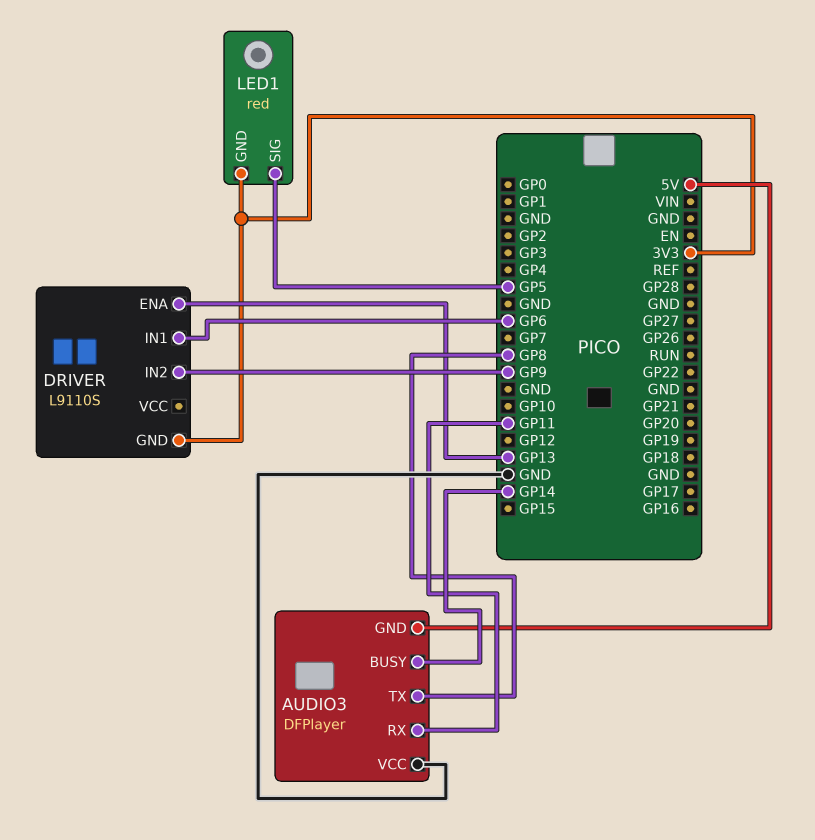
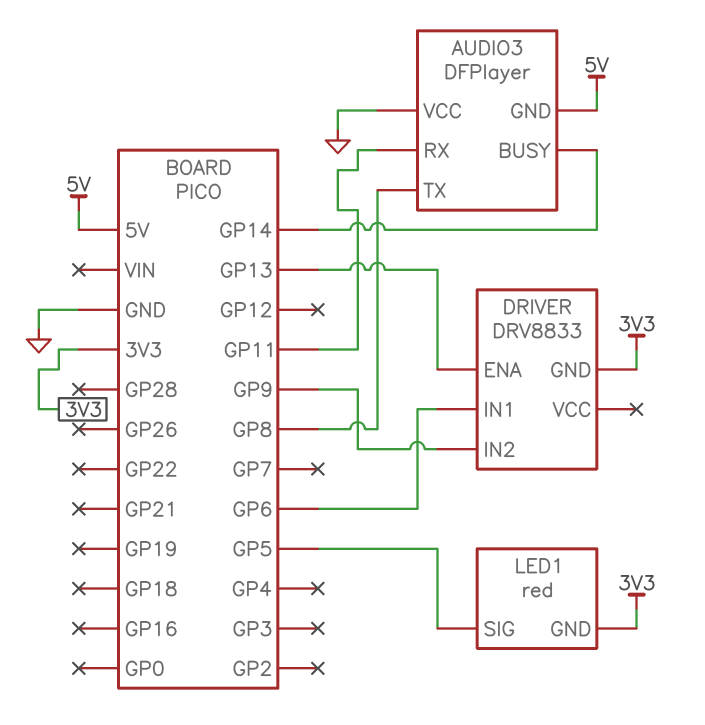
DRIVER: L9110S -> DRV8833

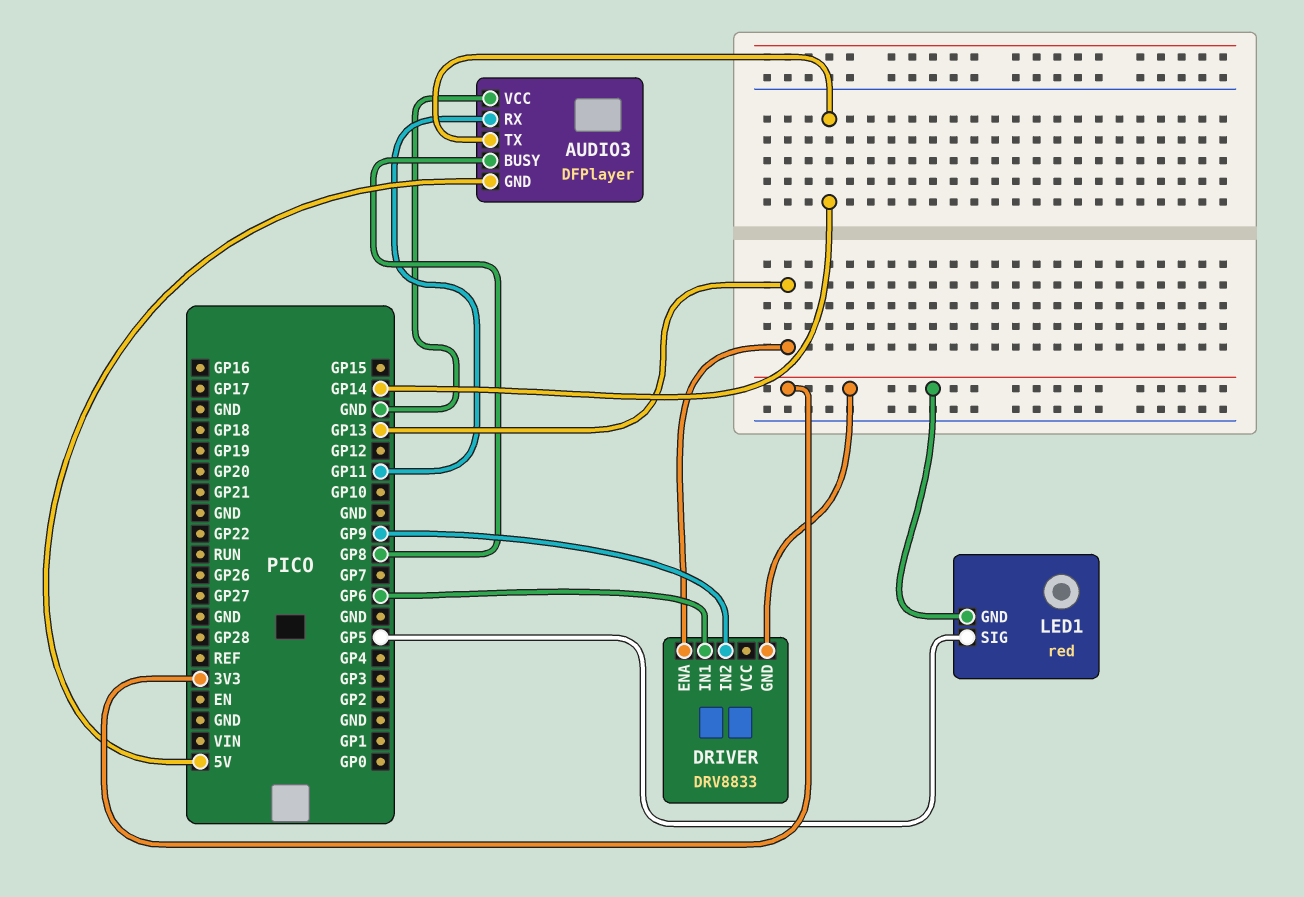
AUDIO3 pin BUSY: GP14 -> GP8
AUDIO3 pin TX: GP8 -> GP14

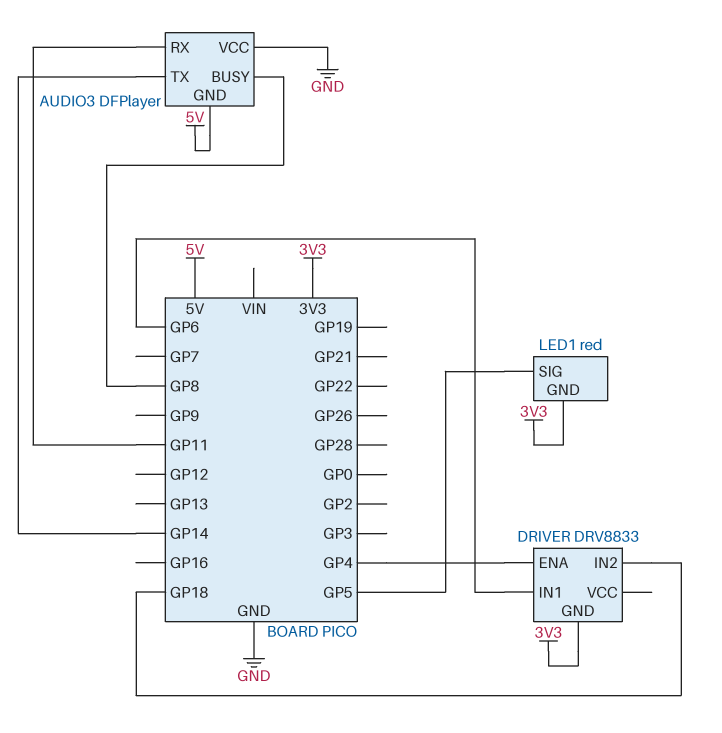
DRIVER pin ENA: GP13 -> GP4
DRIVER pin IN2: GP9 -> GP18

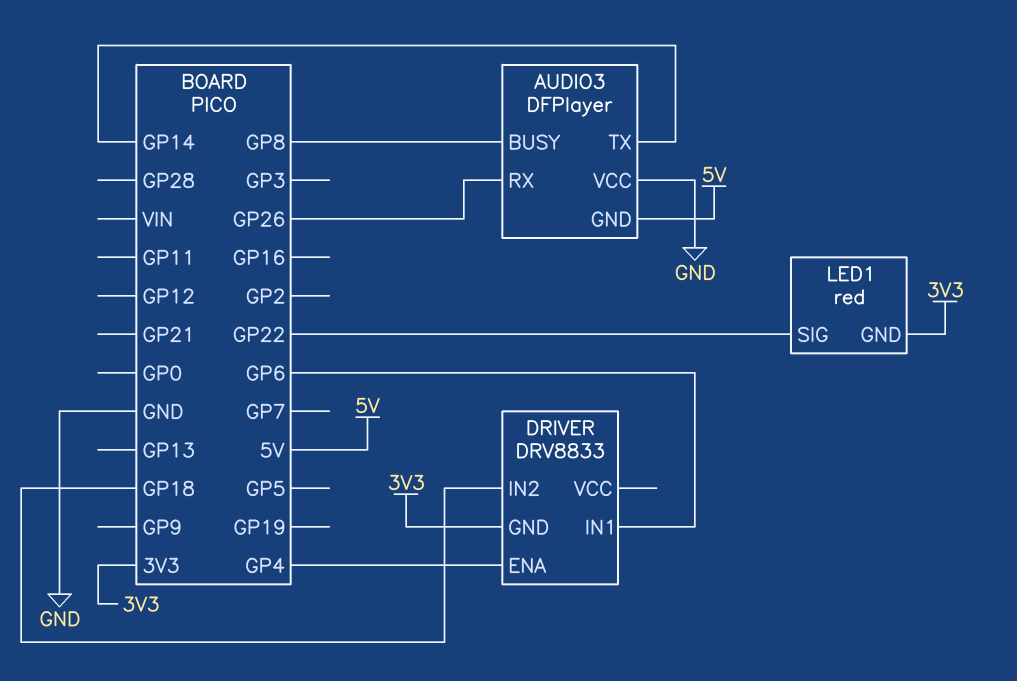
AUDIO3 pin RX: GP11 -> GP26
LED1 pin SIG: GP5 -> GP22

